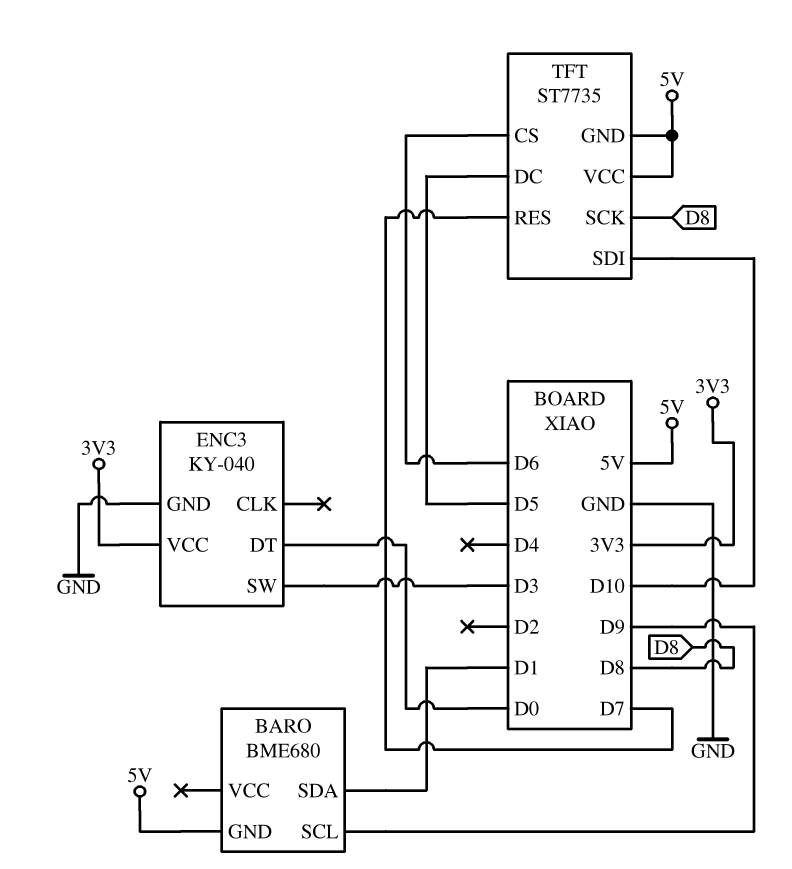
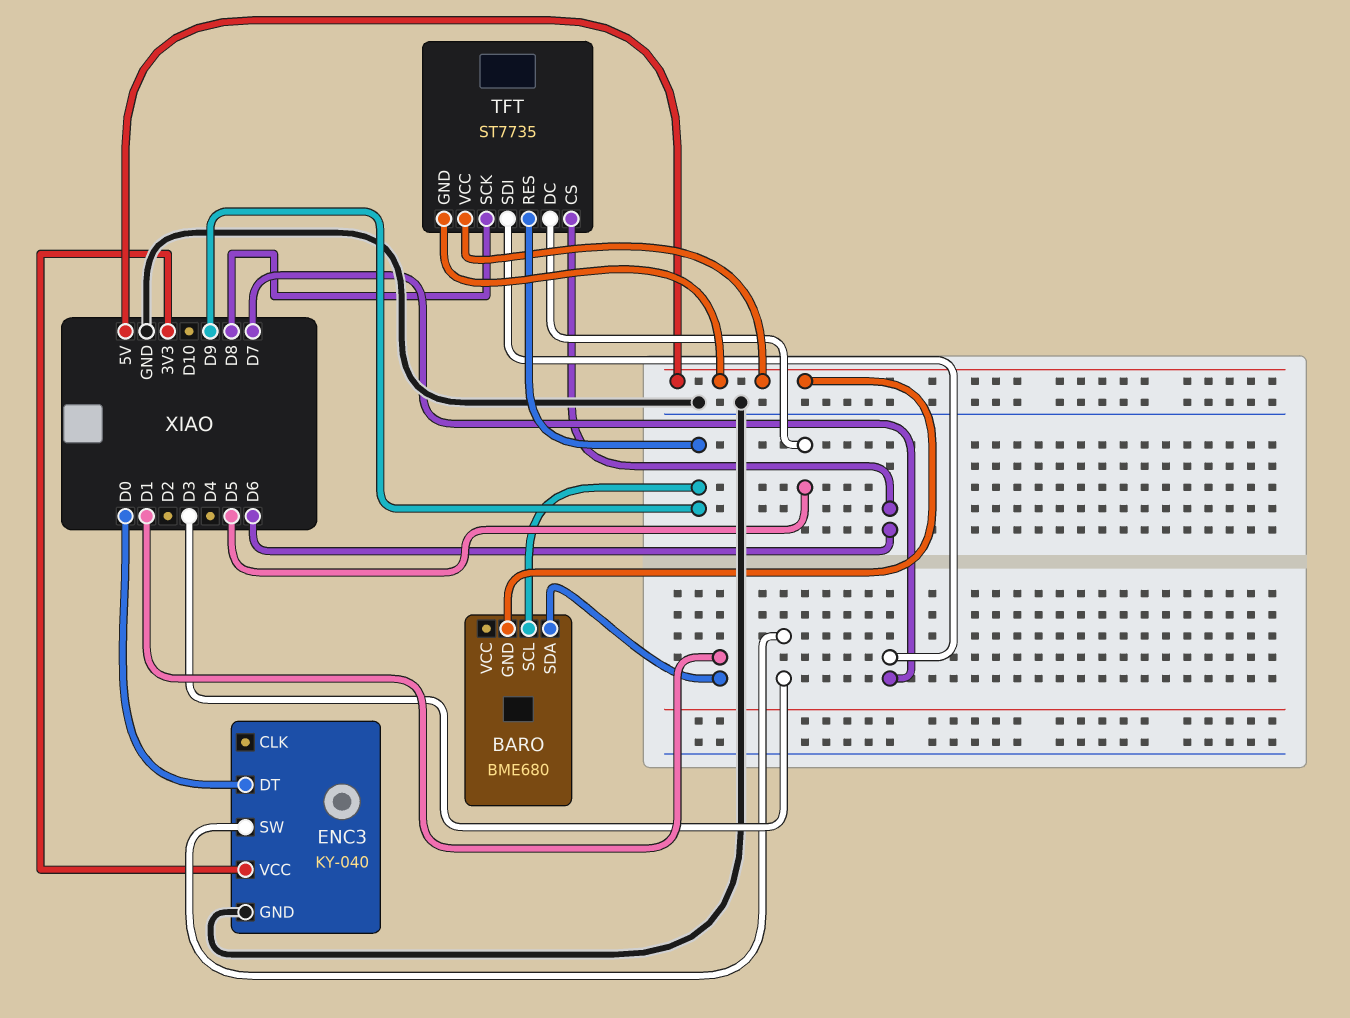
TFT pin RES: D7 -> D9
TFT pin SDI: D10 -> D7

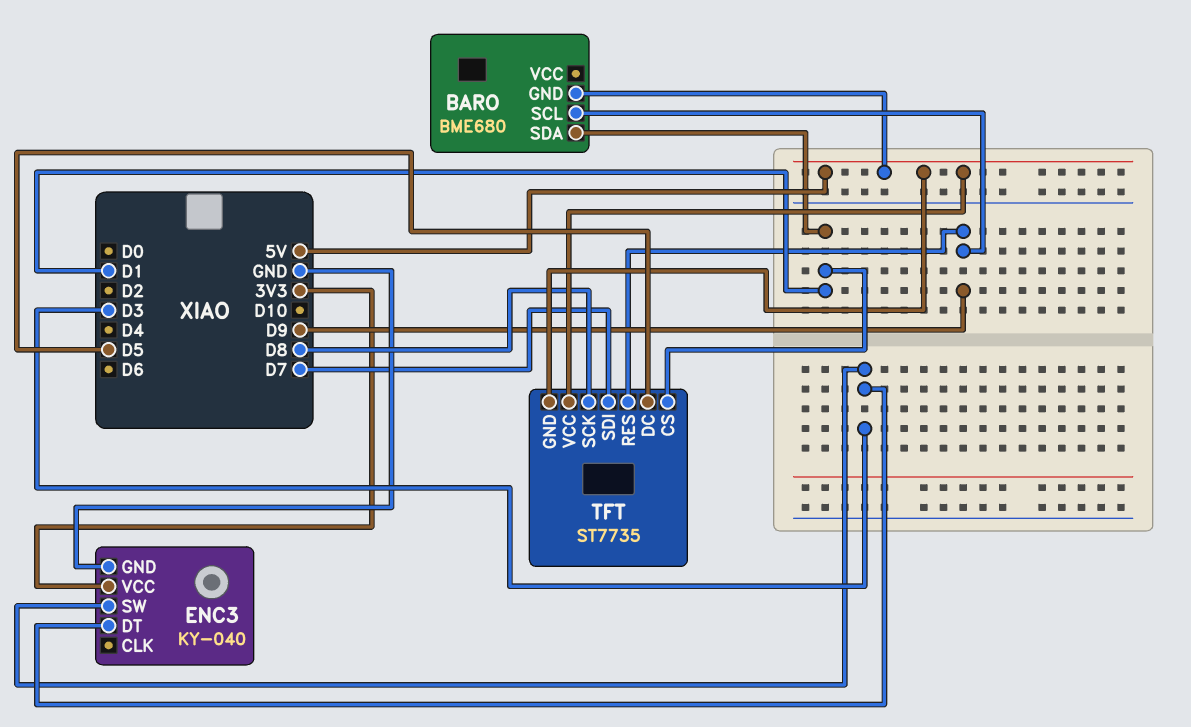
ENC3 pin DT: D0 -> D3
TFT pin CS: D6 -> D1

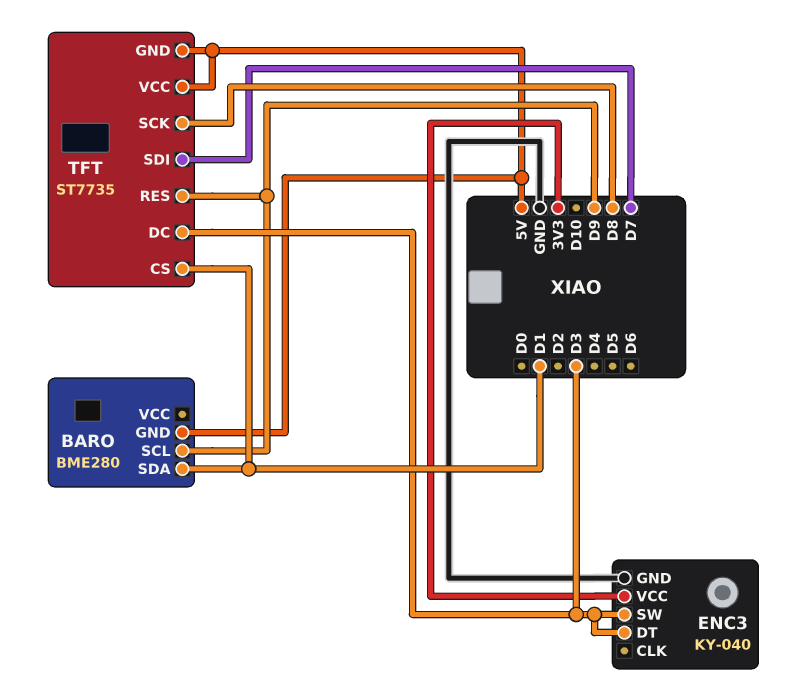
BARO: BME680 -> BME280
TFT pin DC: D5 -> D3

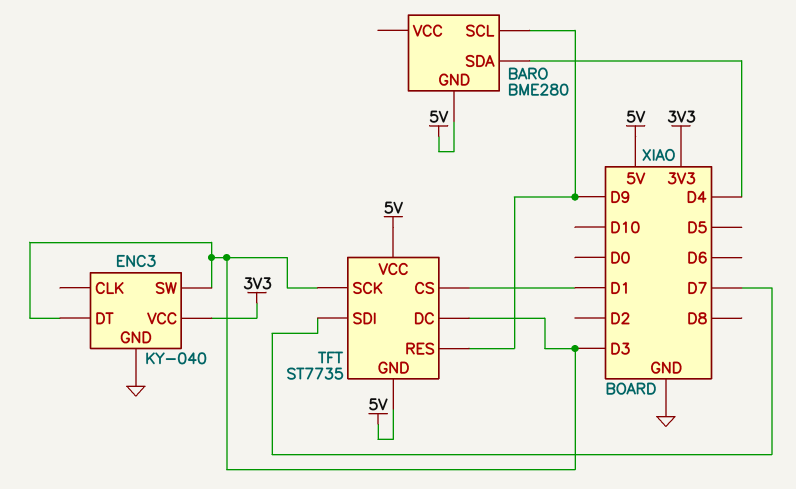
BARO pin SDA: D1 -> D4
TFT pin SCK: D8 -> D3

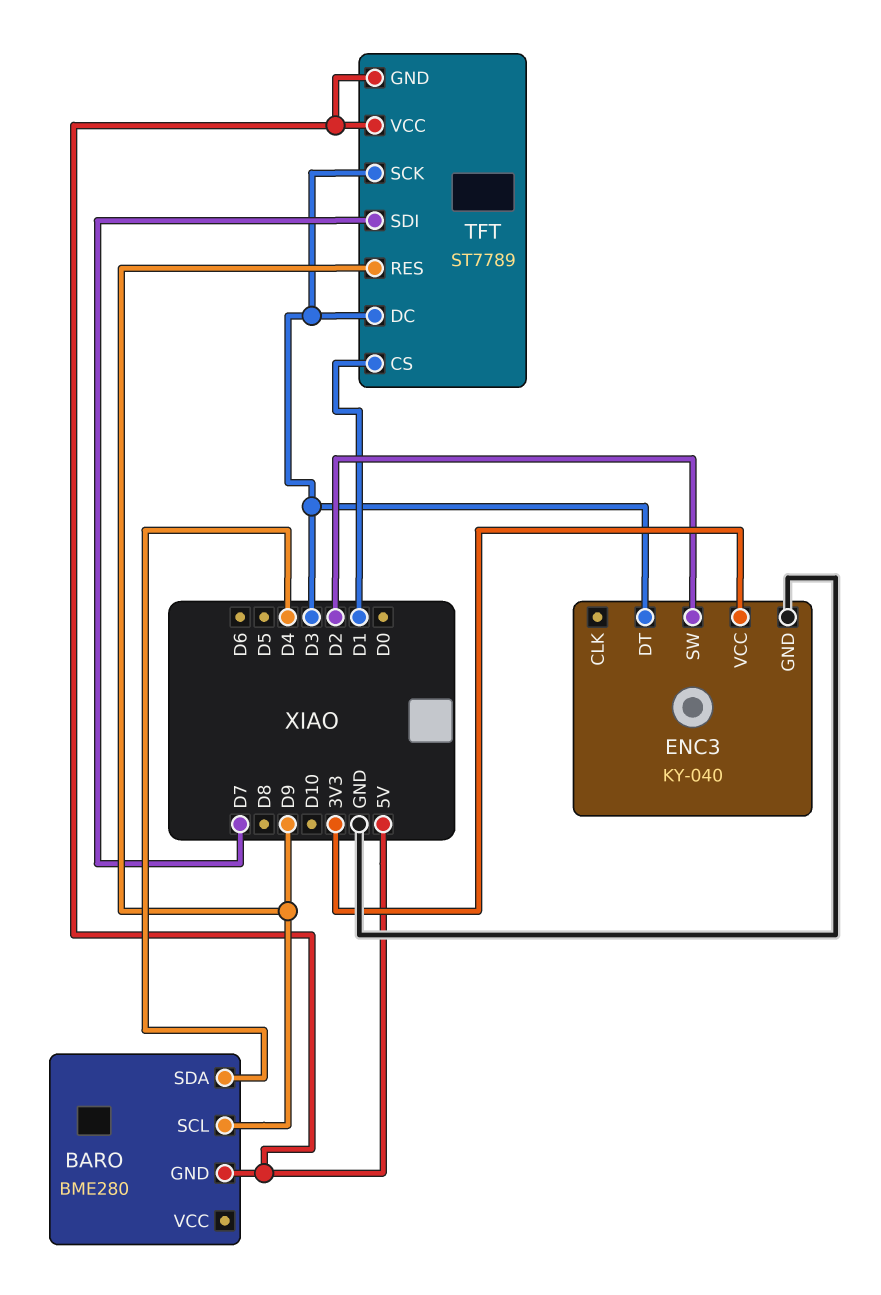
ENC3 pin SW: D3 -> D2
TFT: ST7735 -> ST7789

